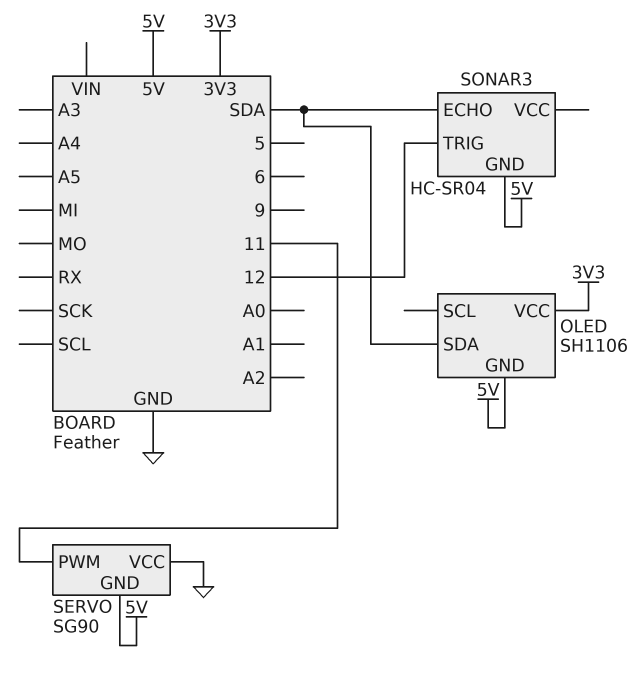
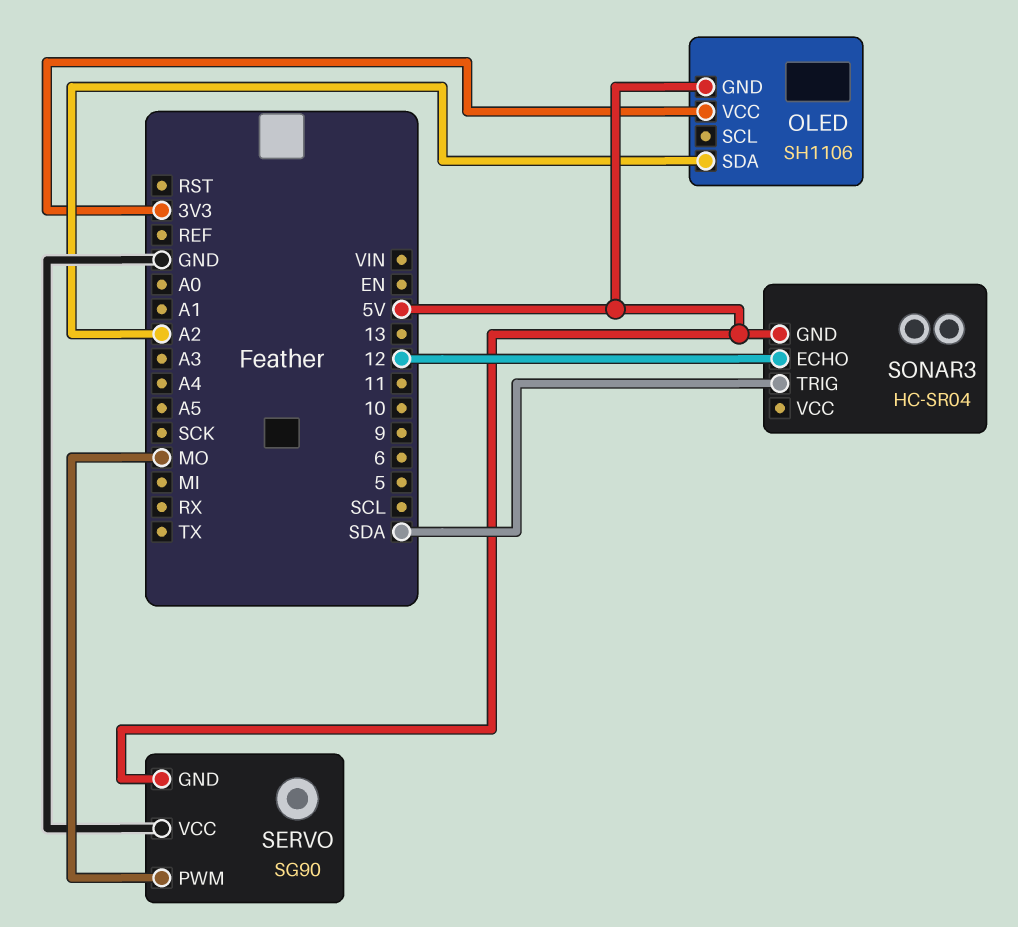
OLED pin SDA: SDA -> A2
SERVO pin PWM: 11 -> MO
SONAR3 pin ECHO: SDA -> 12
SONAR3 pin TRIG: 12 -> SDA

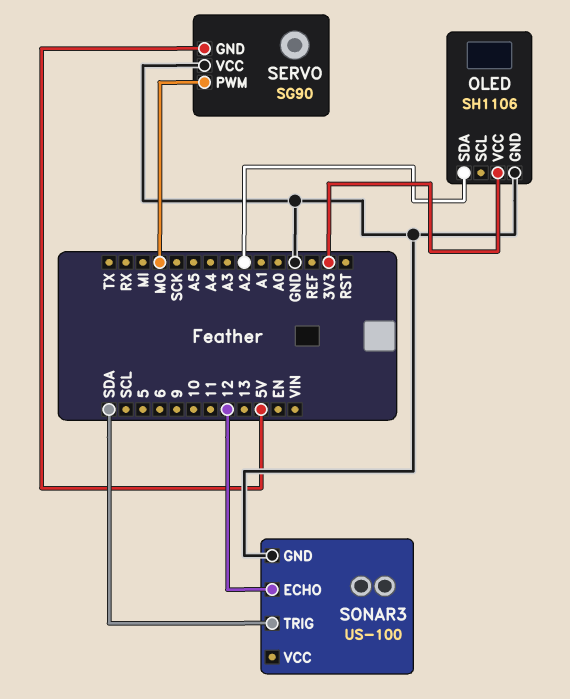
OLED pin GND: 5V -> GND
SONAR3: HC-SR04 -> US-100
SONAR3 pin GND: 5V -> GND

